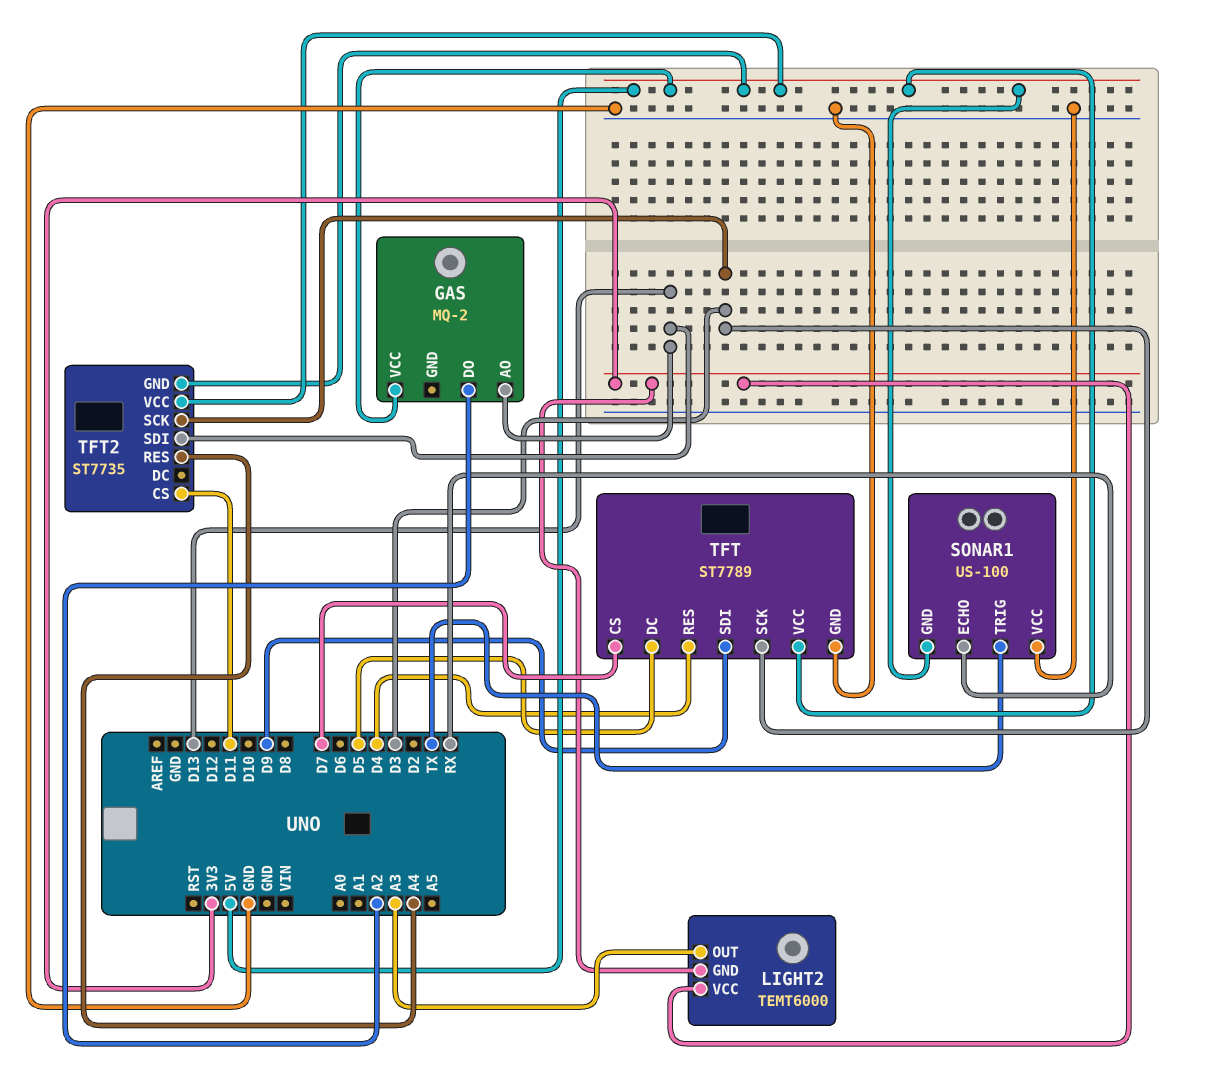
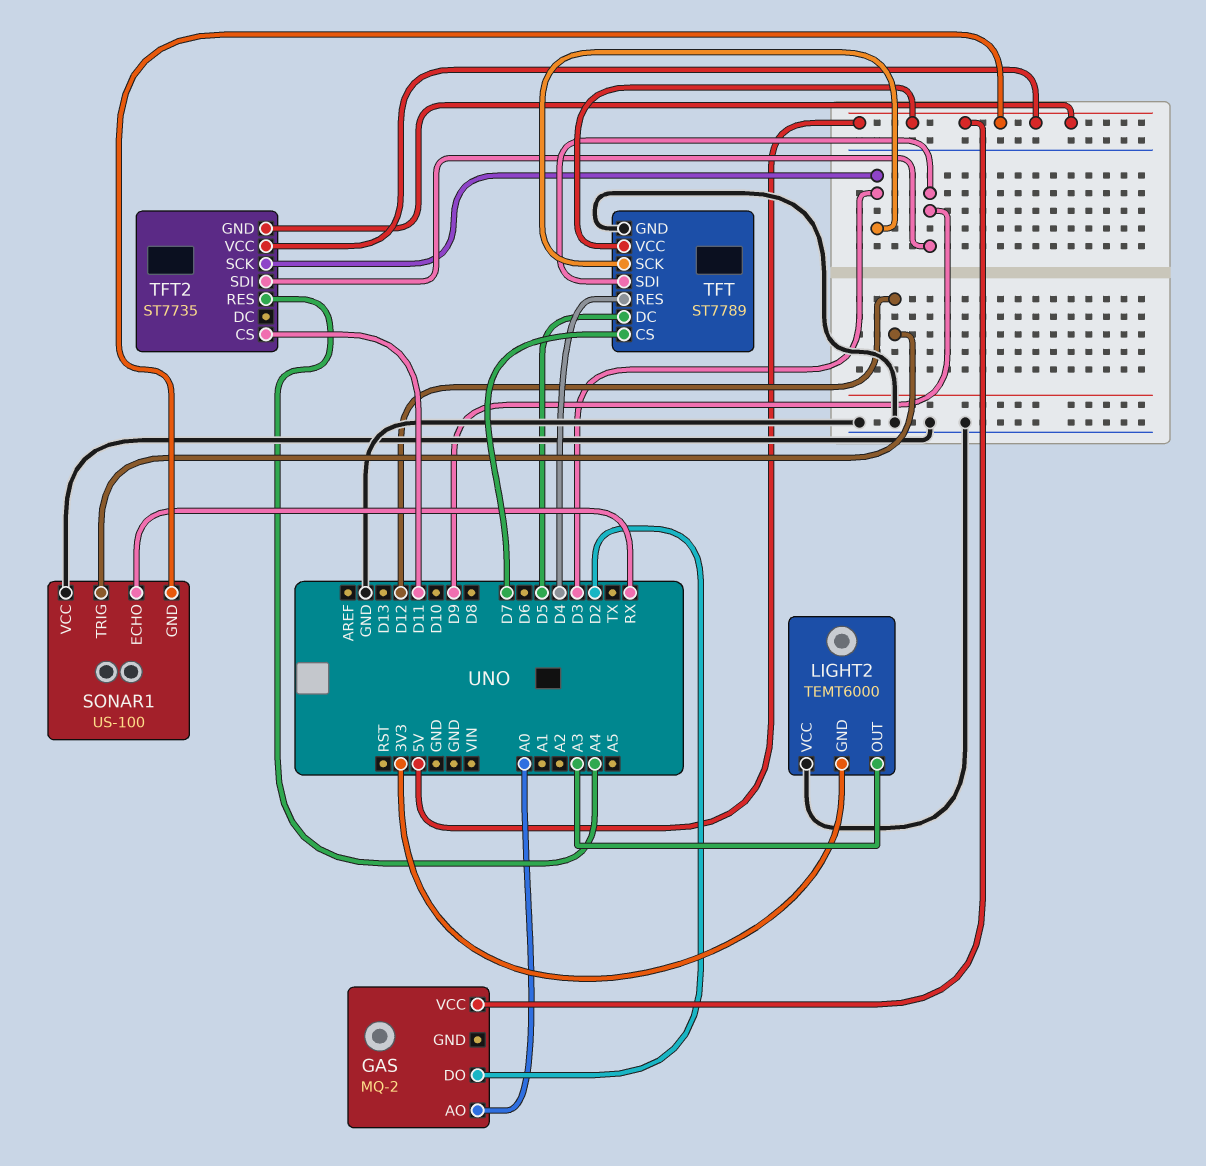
GAS pin AO: D13 -> A0
GAS pin DO: A2 -> D2
LIGHT2 pin VCC: 3V3 -> GND
SONAR1 pin TRIG: TX -> D12
TFT2 pin SDI: D13 -> D9

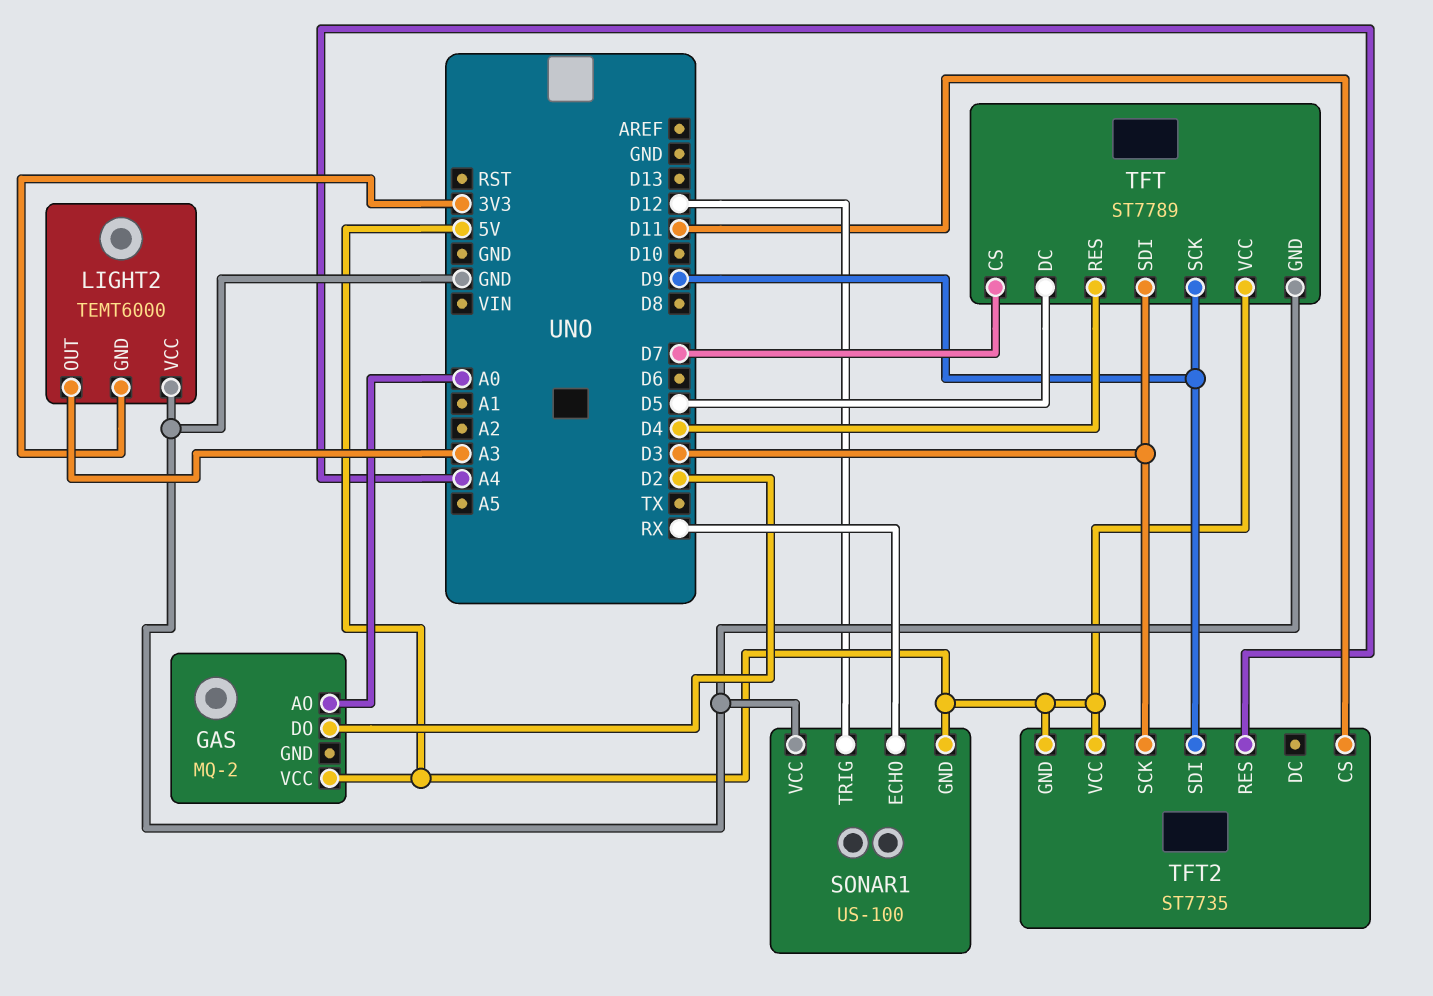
TFT pin SCK: D3 -> D9
TFT pin SDI: D9 -> D3

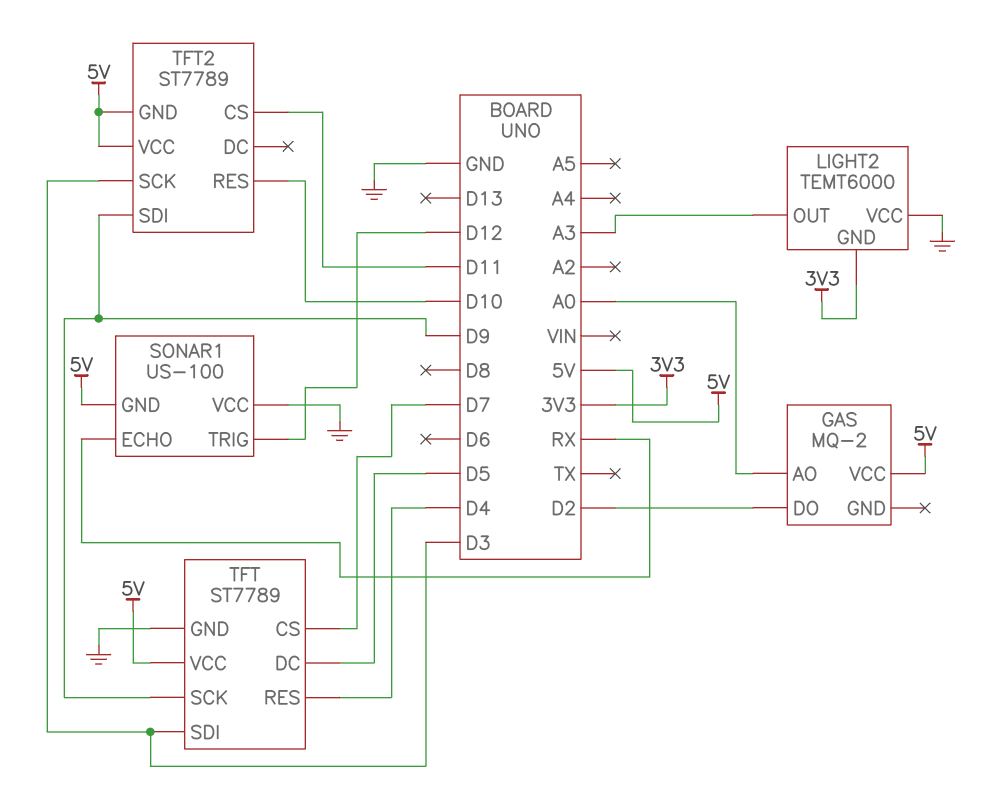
TFT2: ST7735 -> ST7789
TFT2 pin RES: A4 -> D10

